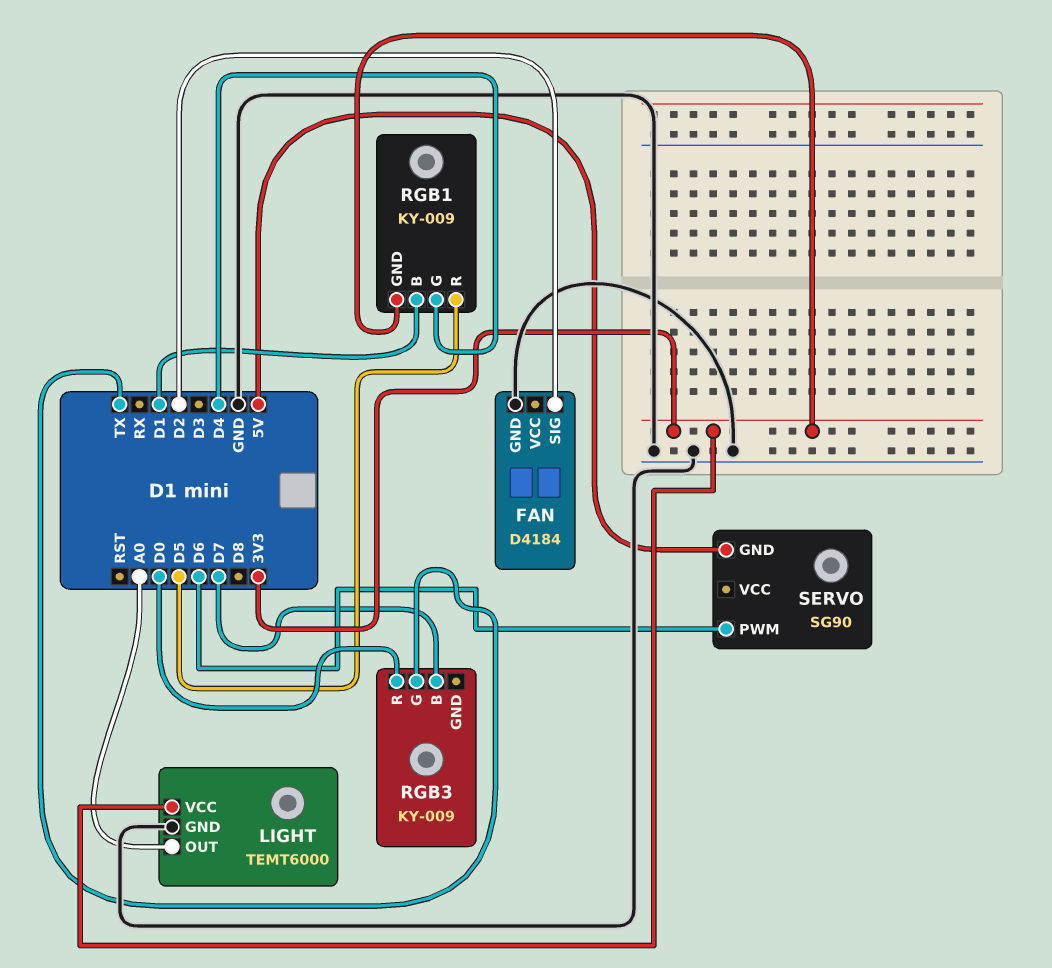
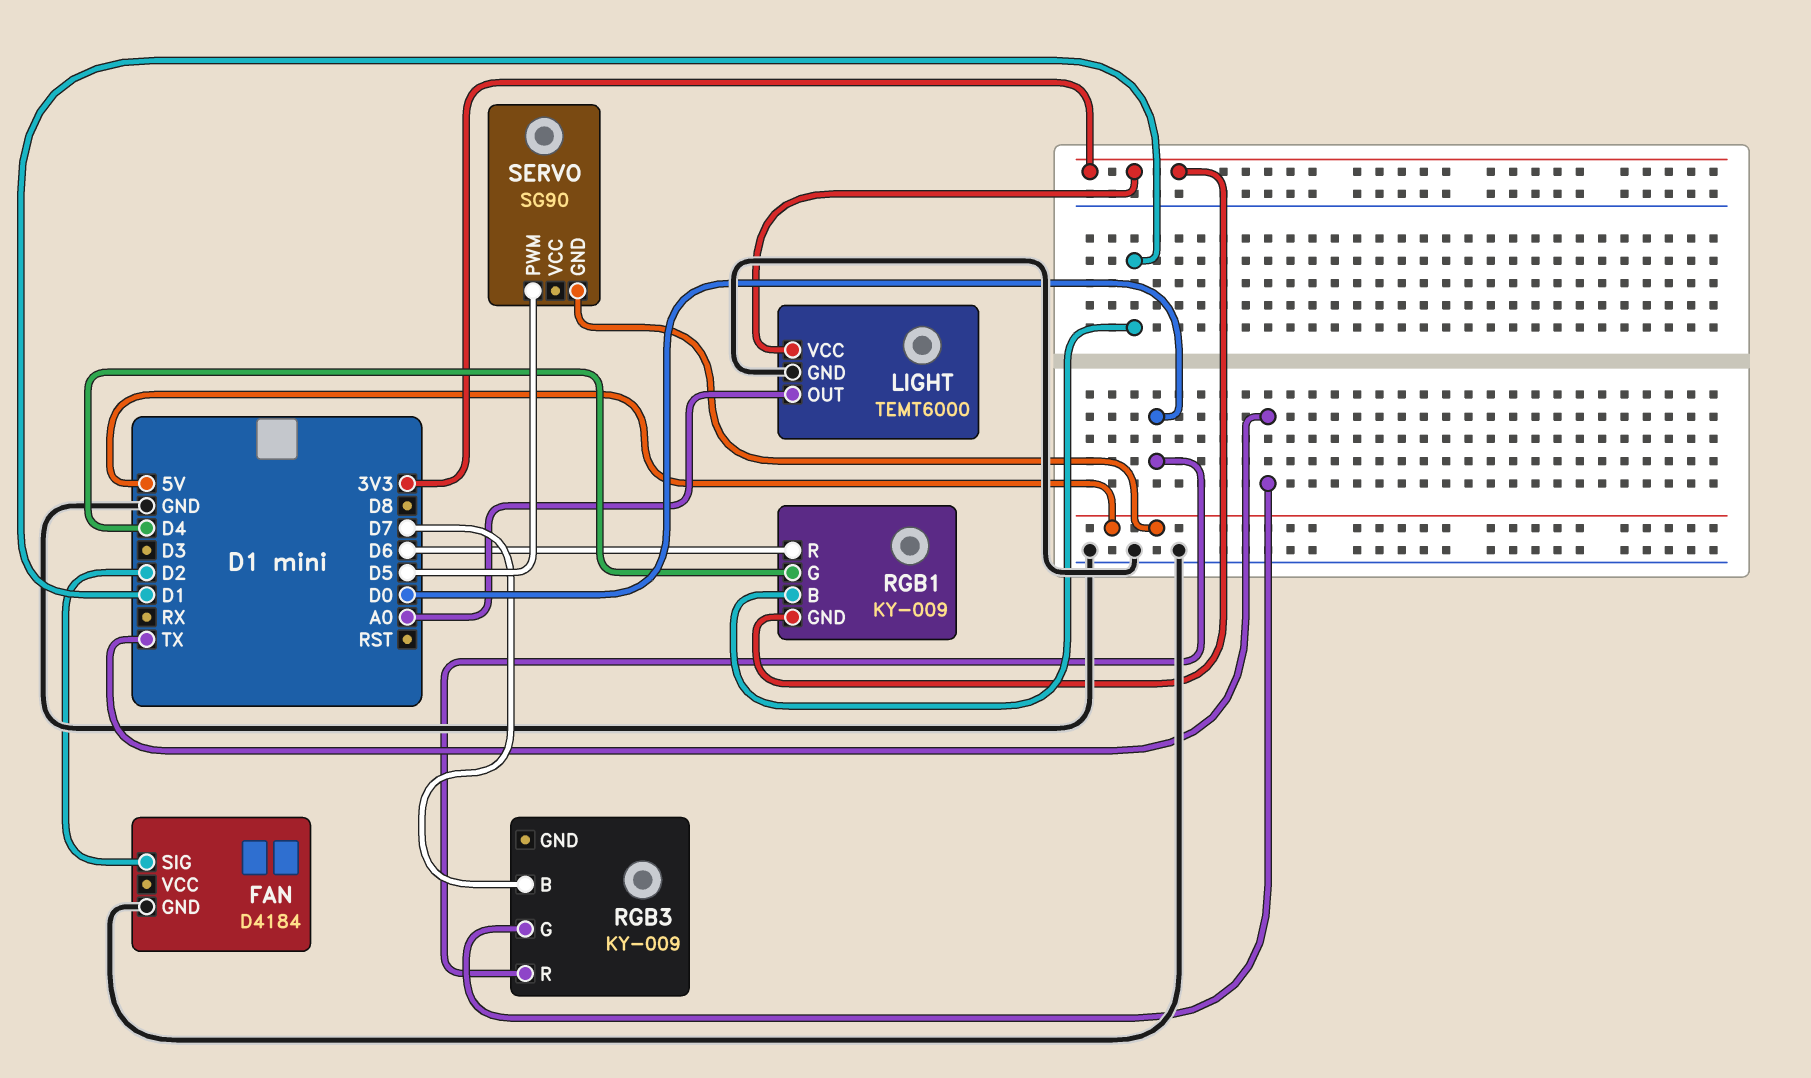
RGB1 pin R: D5 -> D6
SERVO pin PWM: D6 -> D5

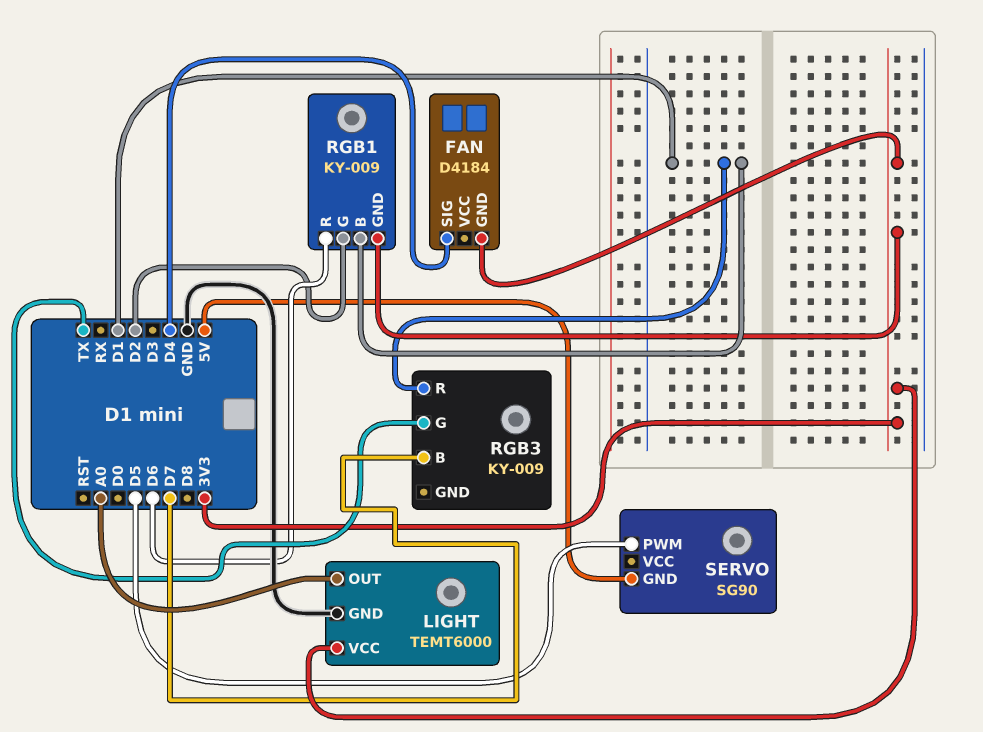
FAN pin GND: GND -> 3V3
FAN pin SIG: D2 -> D4
RGB1 pin G: D4 -> D2
RGB3 pin R: D0 -> D1

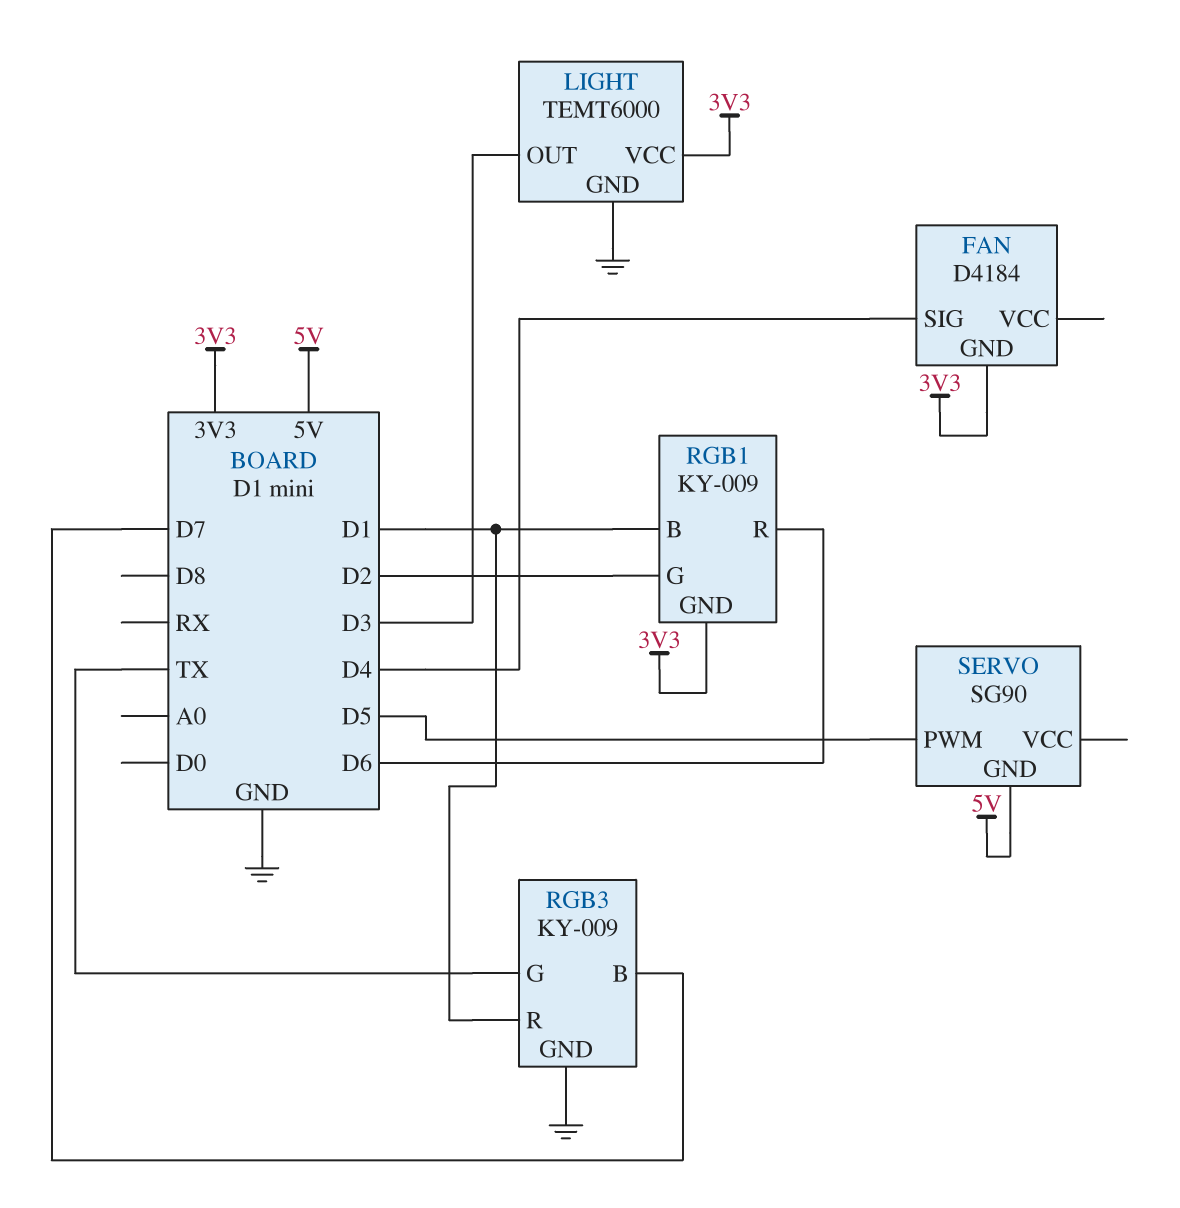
LIGHT pin OUT: A0 -> D3
RGB3 pin GND: none -> GND

